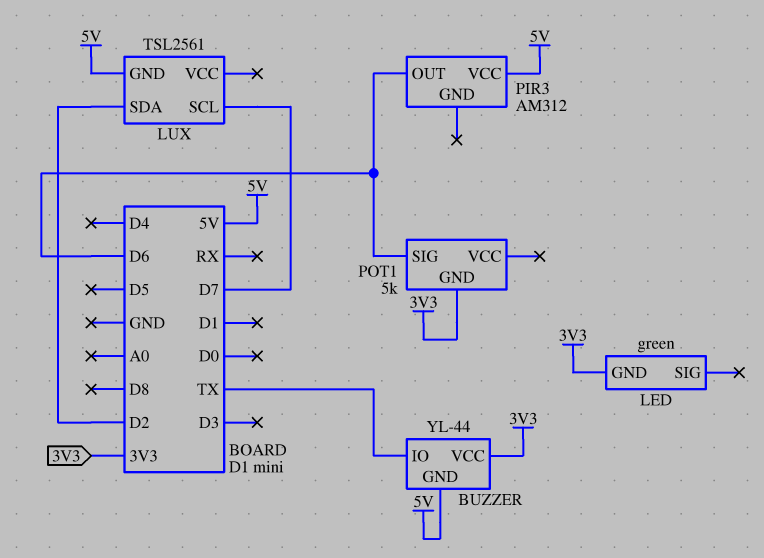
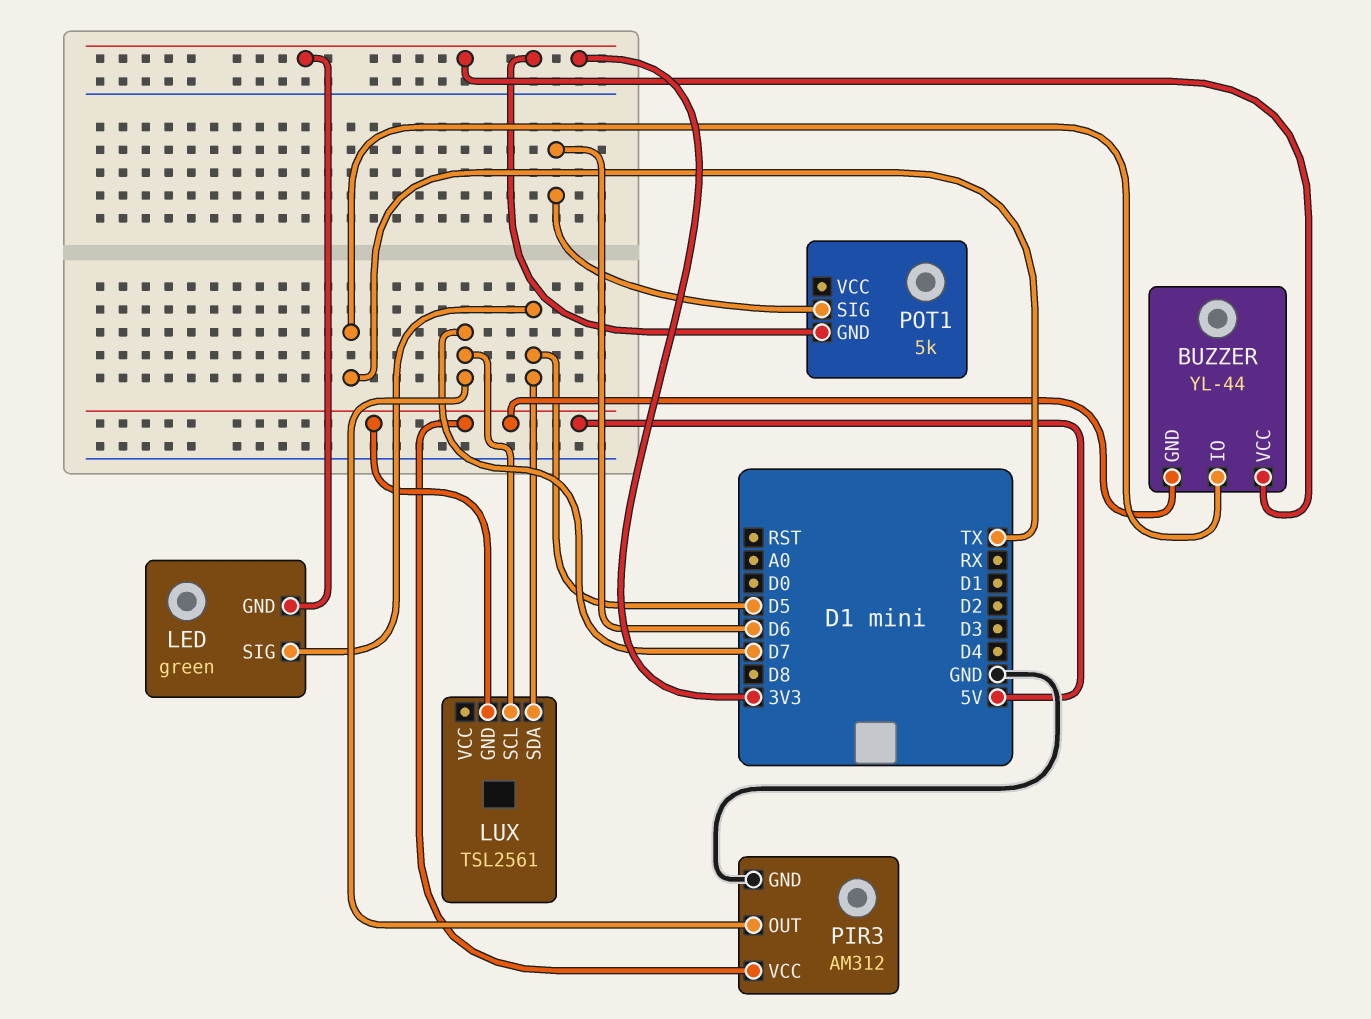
LED pin SIG: none -> D5
LUX pin SDA: D2 -> D5
PIR3 pin GND: none -> GND
PIR3 pin OUT: D6 -> D7

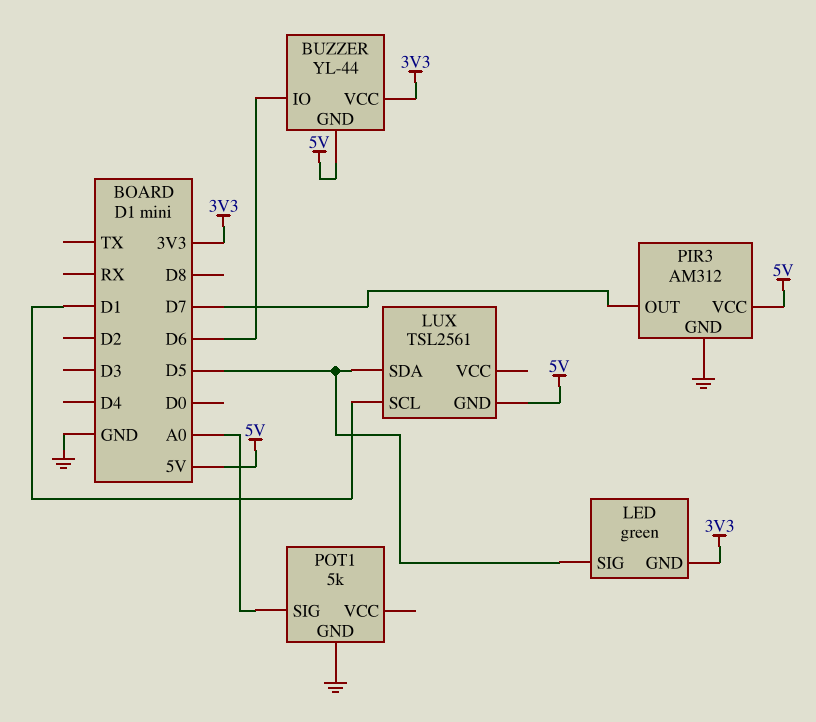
BUZZER pin IO: TX -> D6
LUX pin SCL: D7 -> D1
POT1 pin GND: 3V3 -> GND
POT1 pin SIG: D6 -> A0

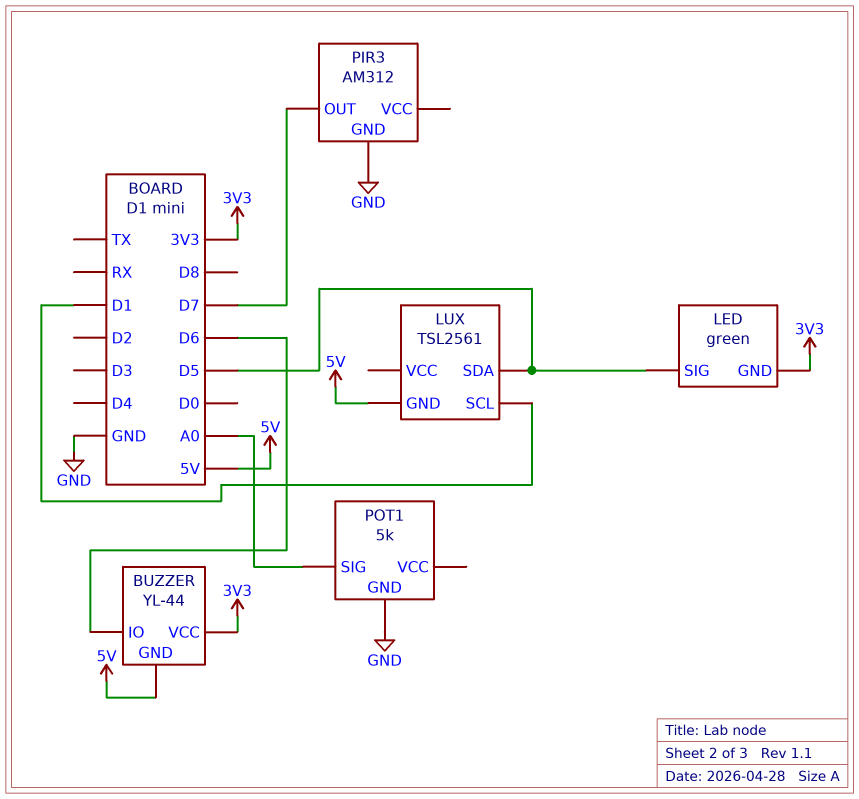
PIR3 pin VCC: 5V -> none

